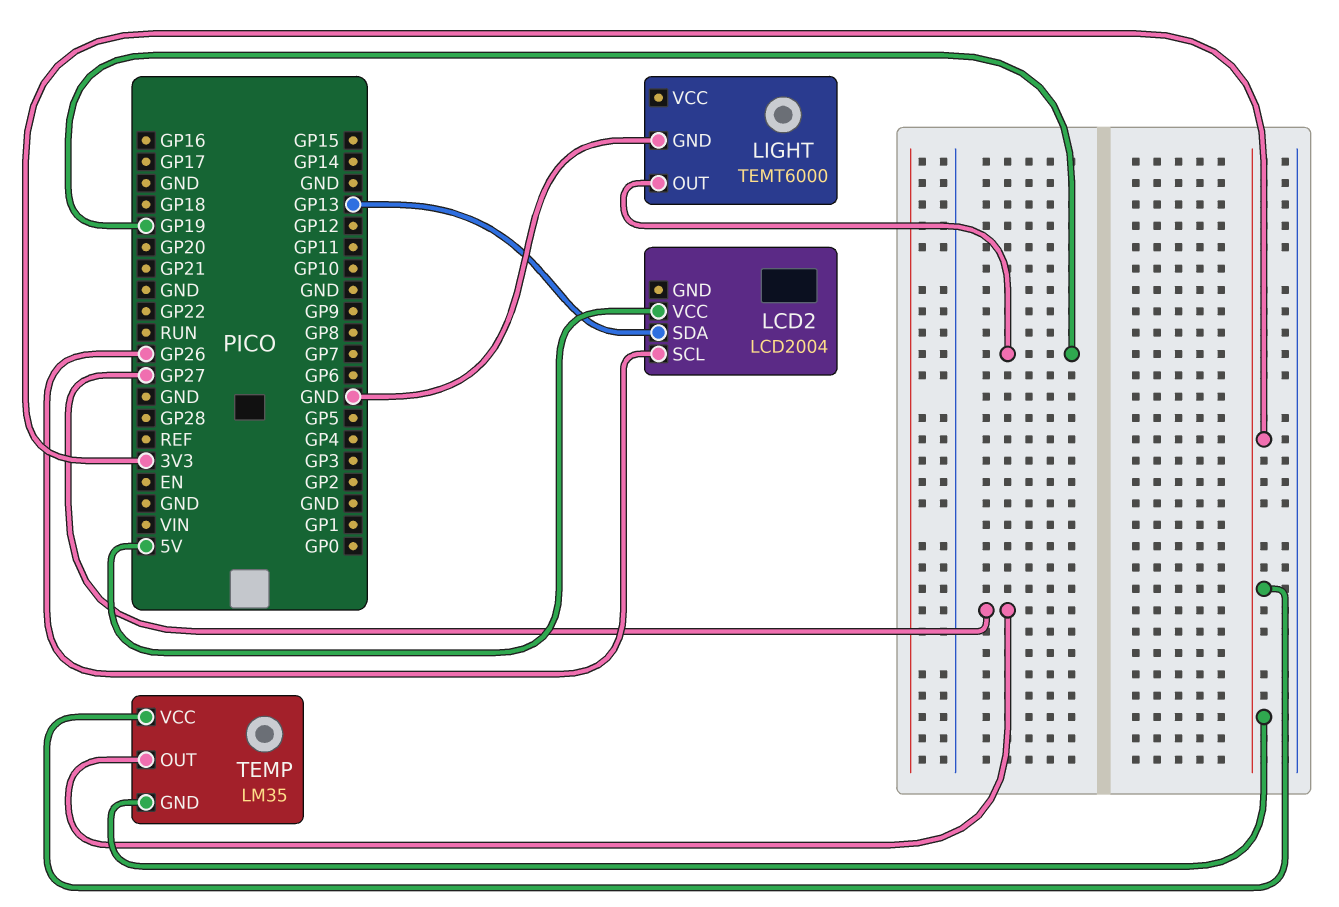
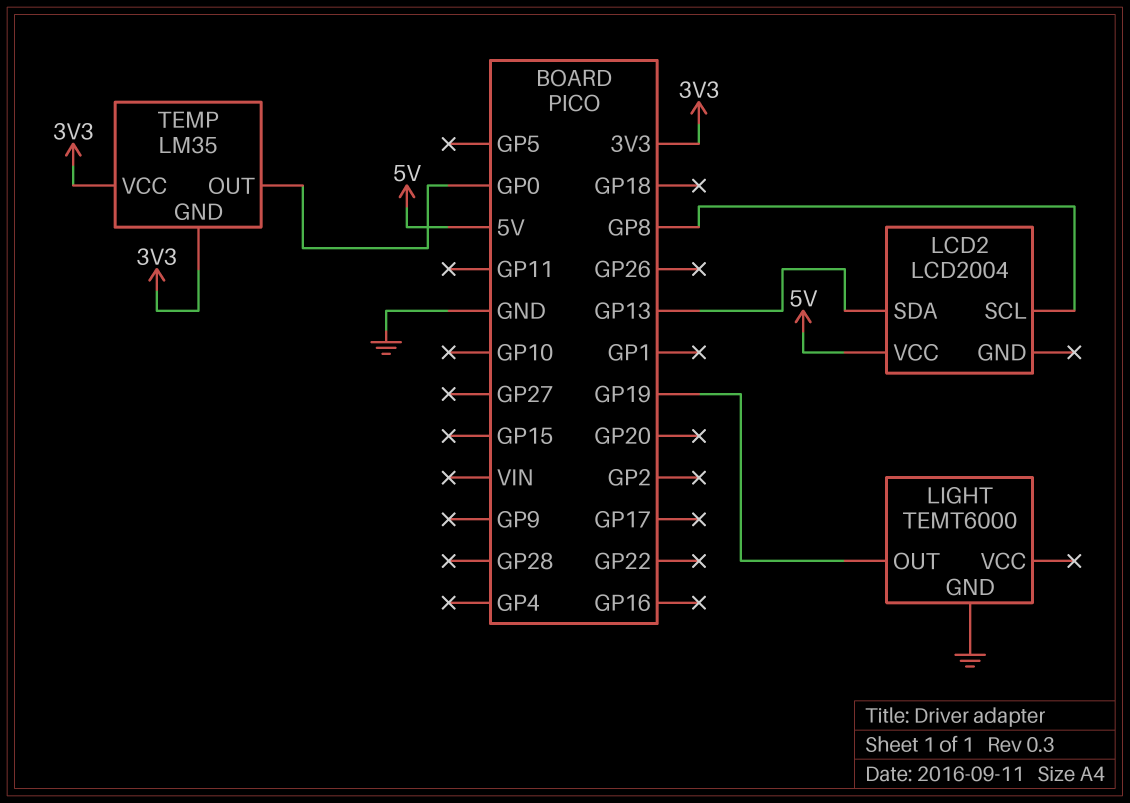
LCD2 pin SCL: GP26 -> GP8
TEMP pin OUT: GP27 -> GP0

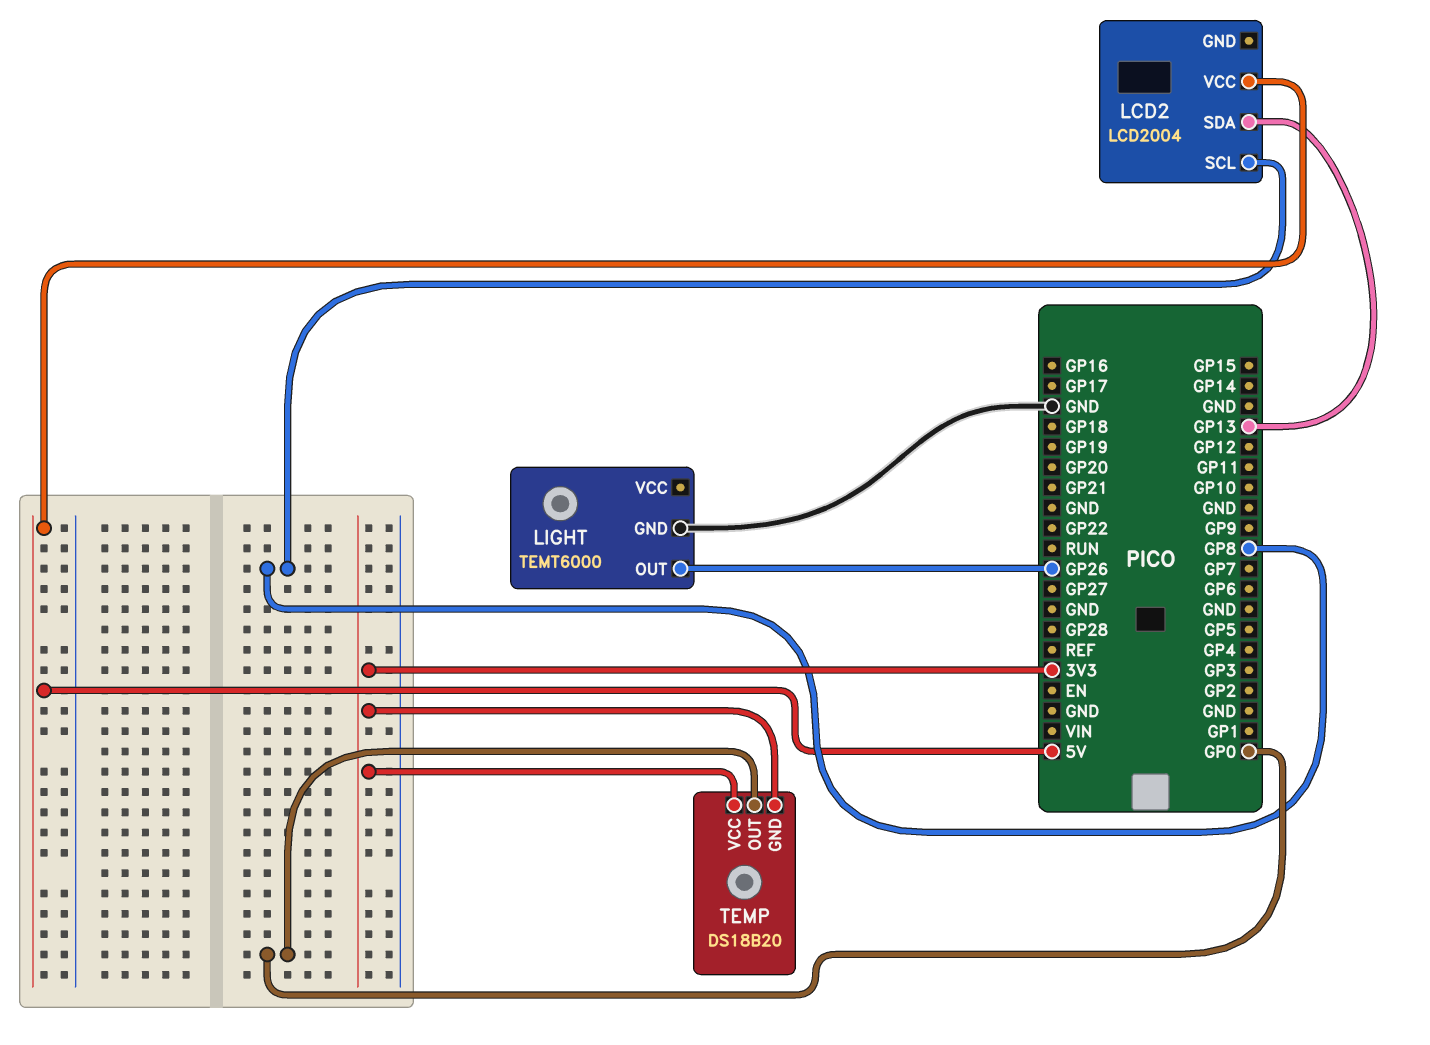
LIGHT pin OUT: GP19 -> GP26
TEMP: LM35 -> DS18B20

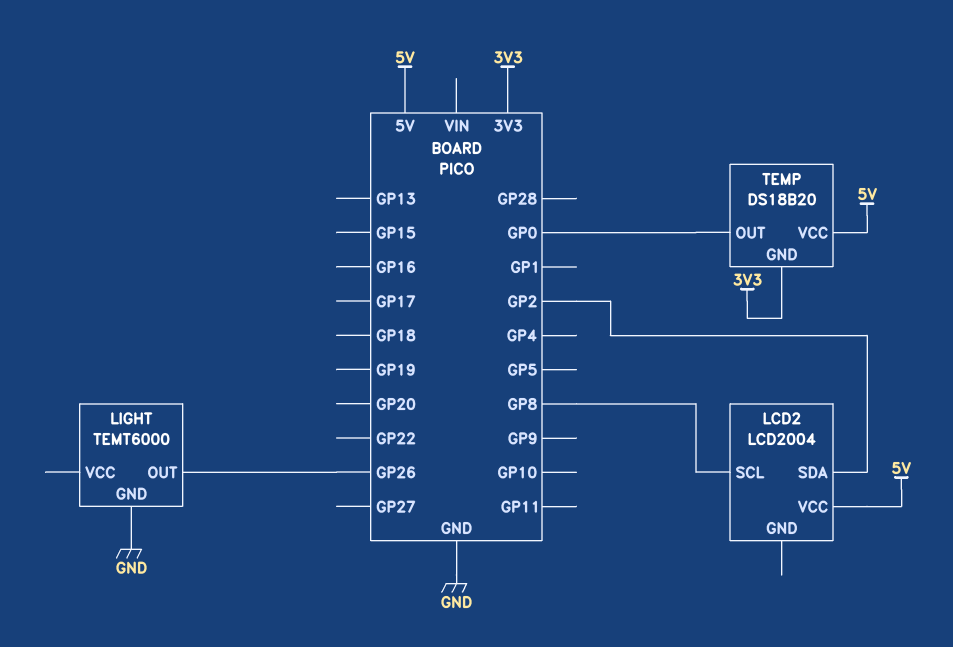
LCD2 pin SDA: GP13 -> GP2
TEMP pin VCC: 3V3 -> 5V

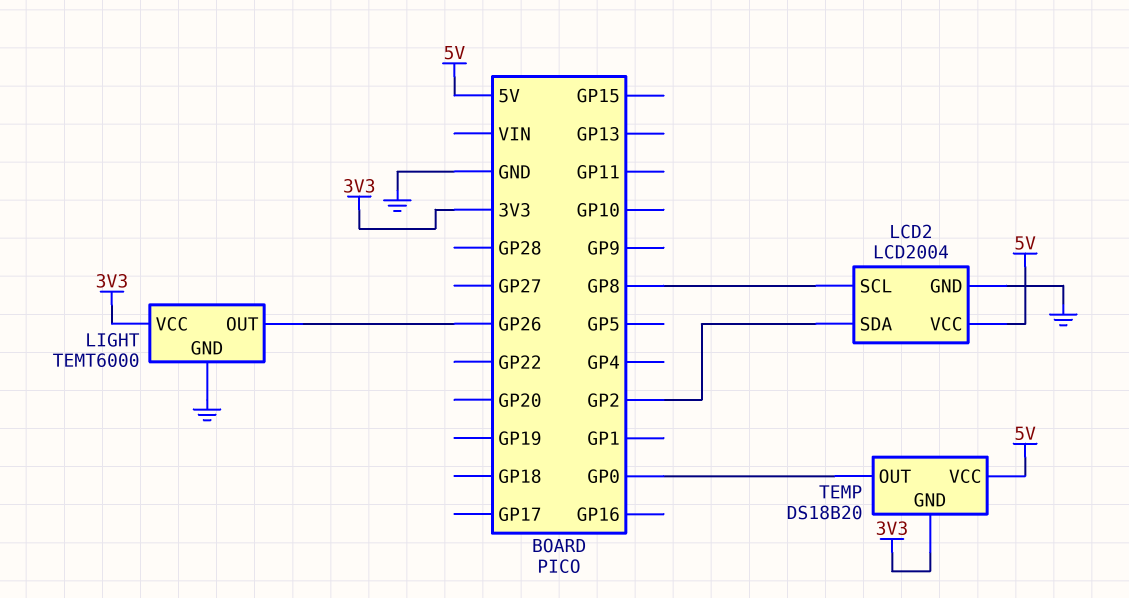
LCD2 pin GND: none -> GND
LIGHT pin VCC: none -> 3V3

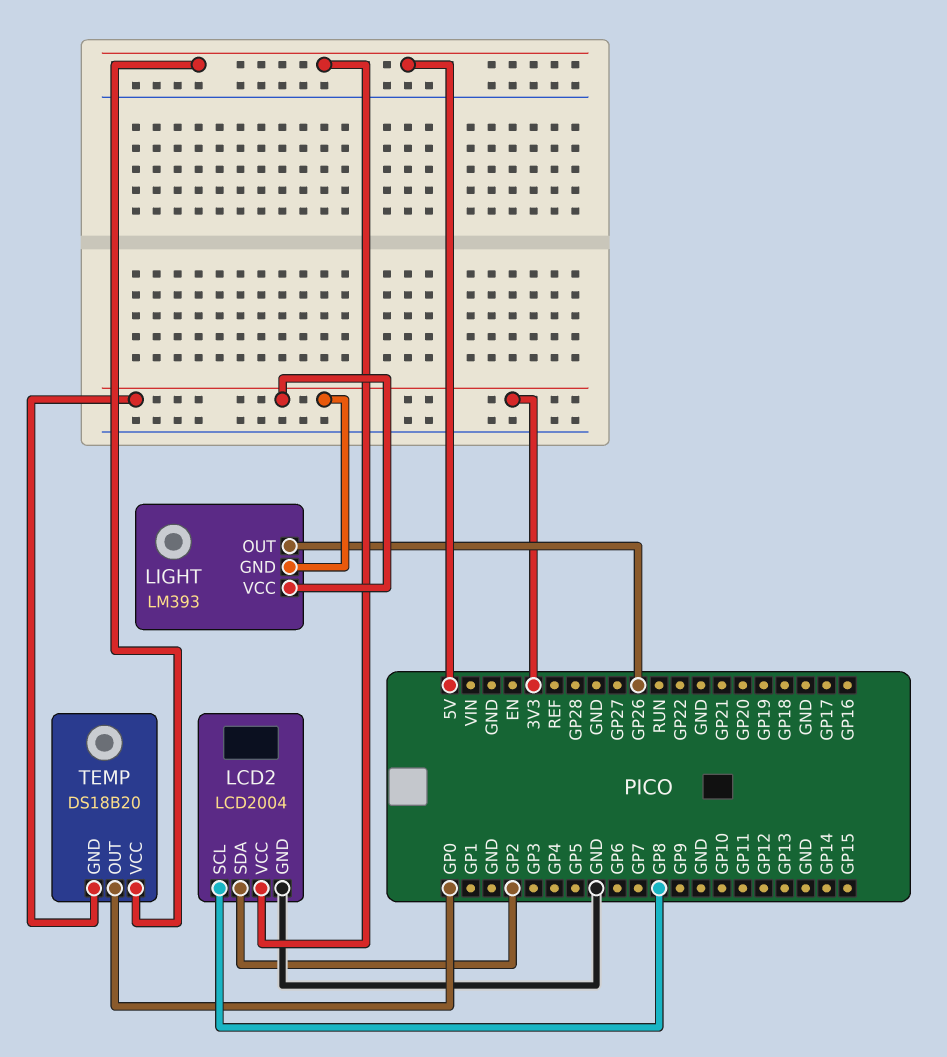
LIGHT: TEMT6000 -> LM393
LIGHT pin GND: GND -> 3V3

